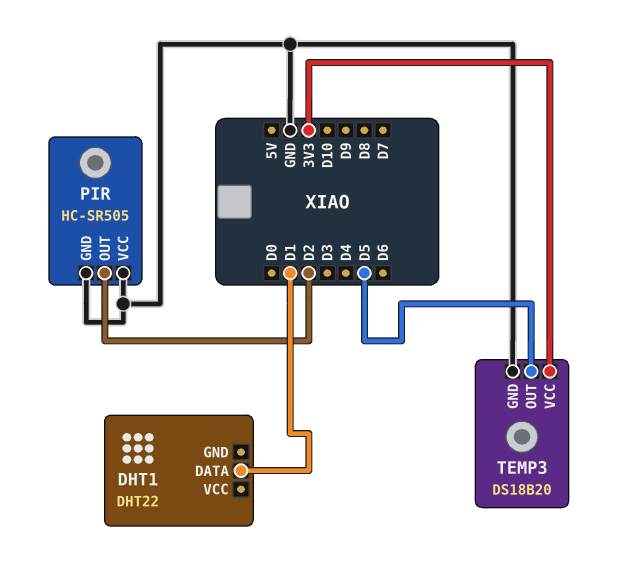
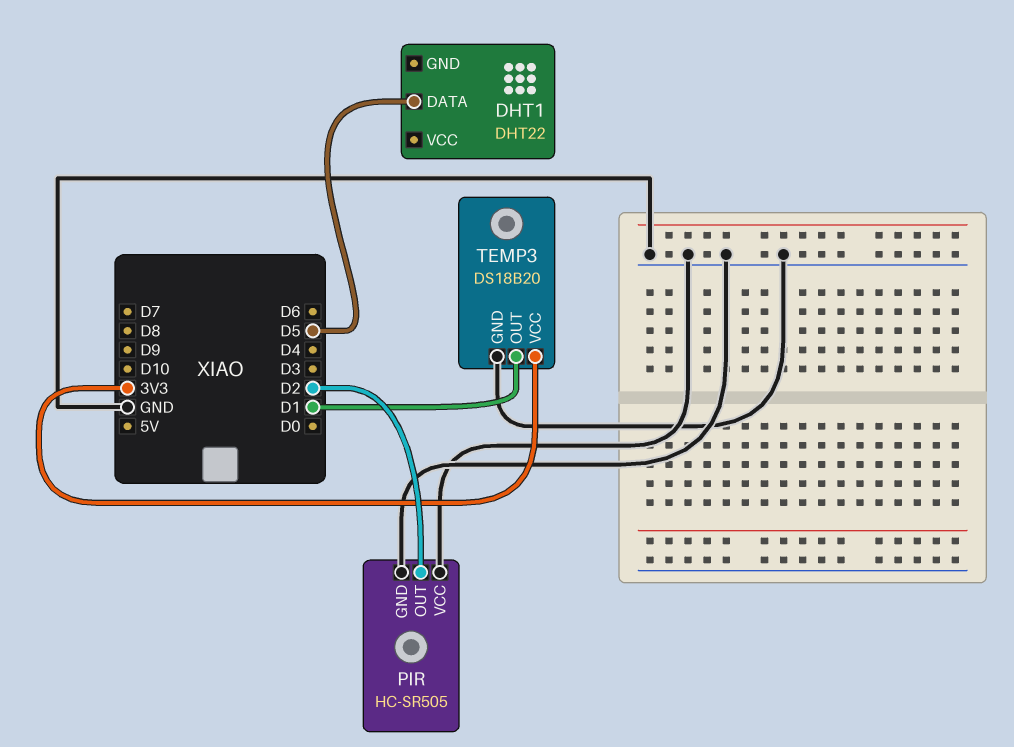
DHT1 pin DATA: D1 -> D5
TEMP3 pin OUT: D5 -> D1

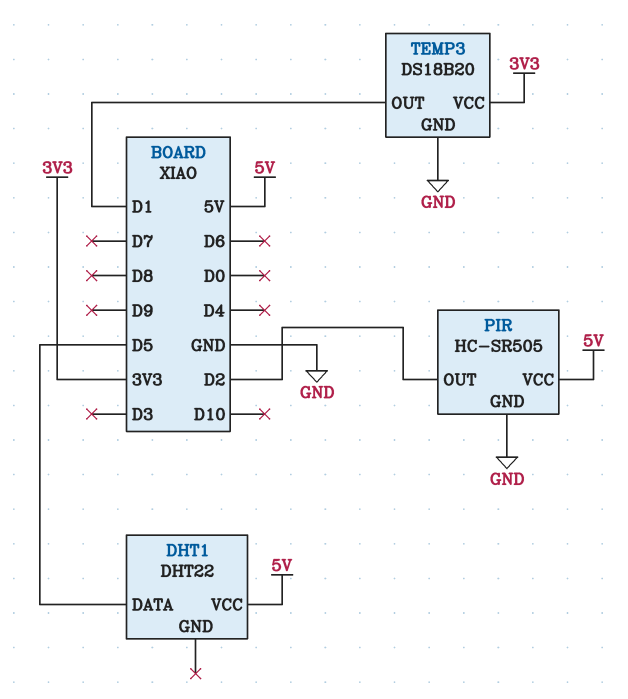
DHT1 pin VCC: none -> 5V
PIR pin VCC: GND -> 5V

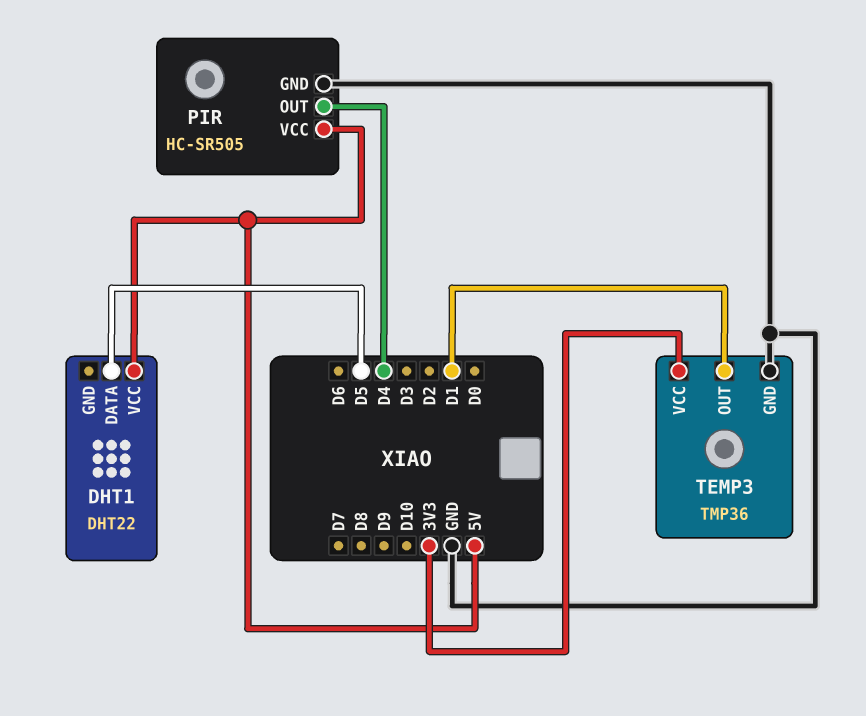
PIR pin OUT: D2 -> D4
TEMP3: DS18B20 -> TMP36

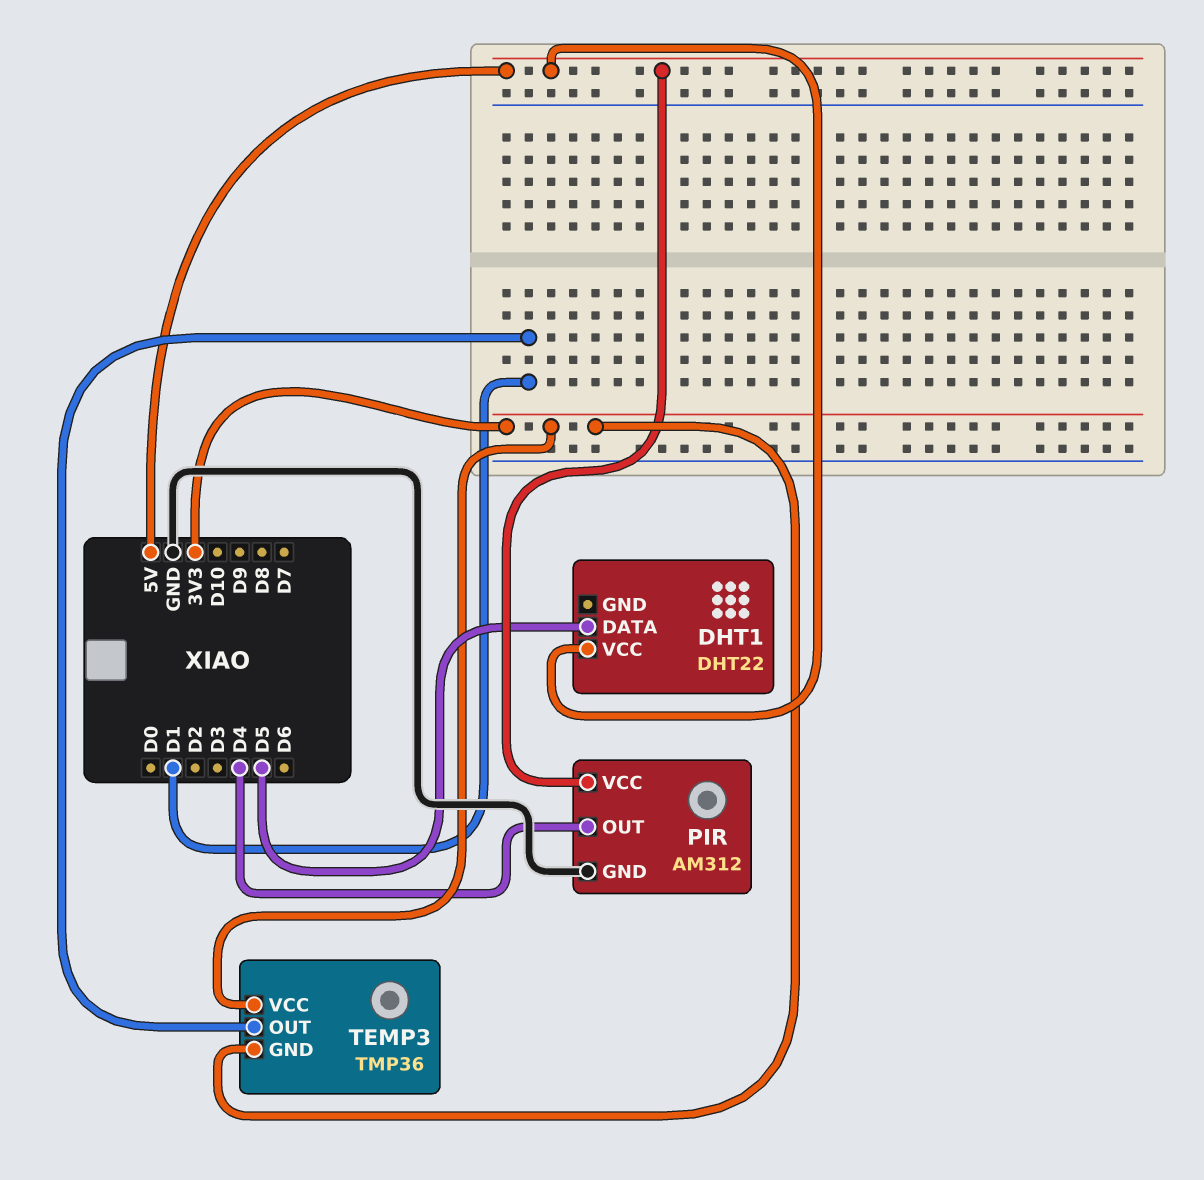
PIR: HC-SR505 -> AM312
TEMP3 pin GND: GND -> 3V3

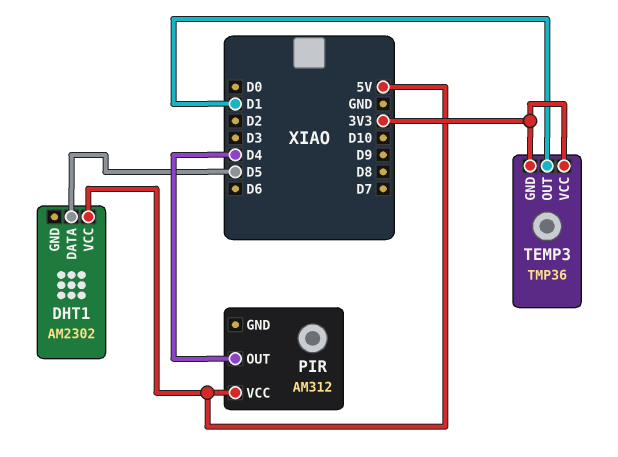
DHT1: DHT22 -> AM2302
PIR pin GND: GND -> none

